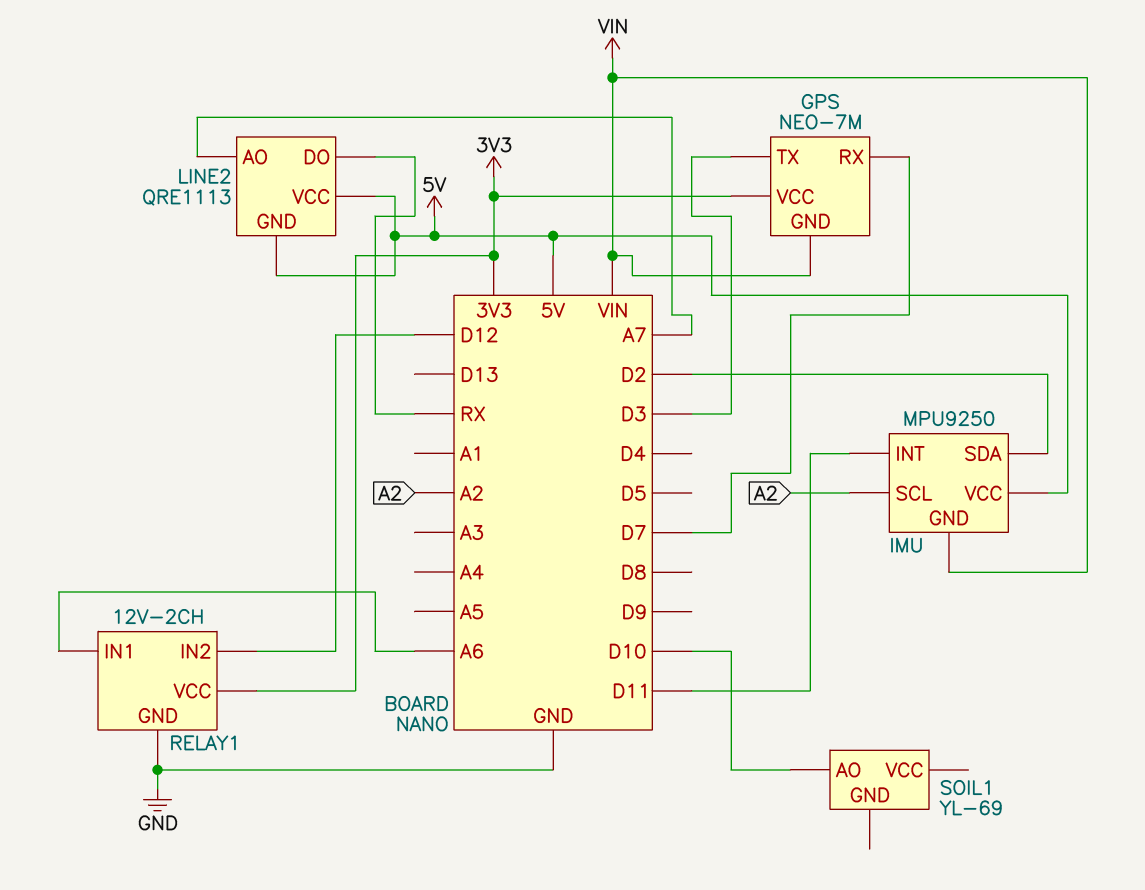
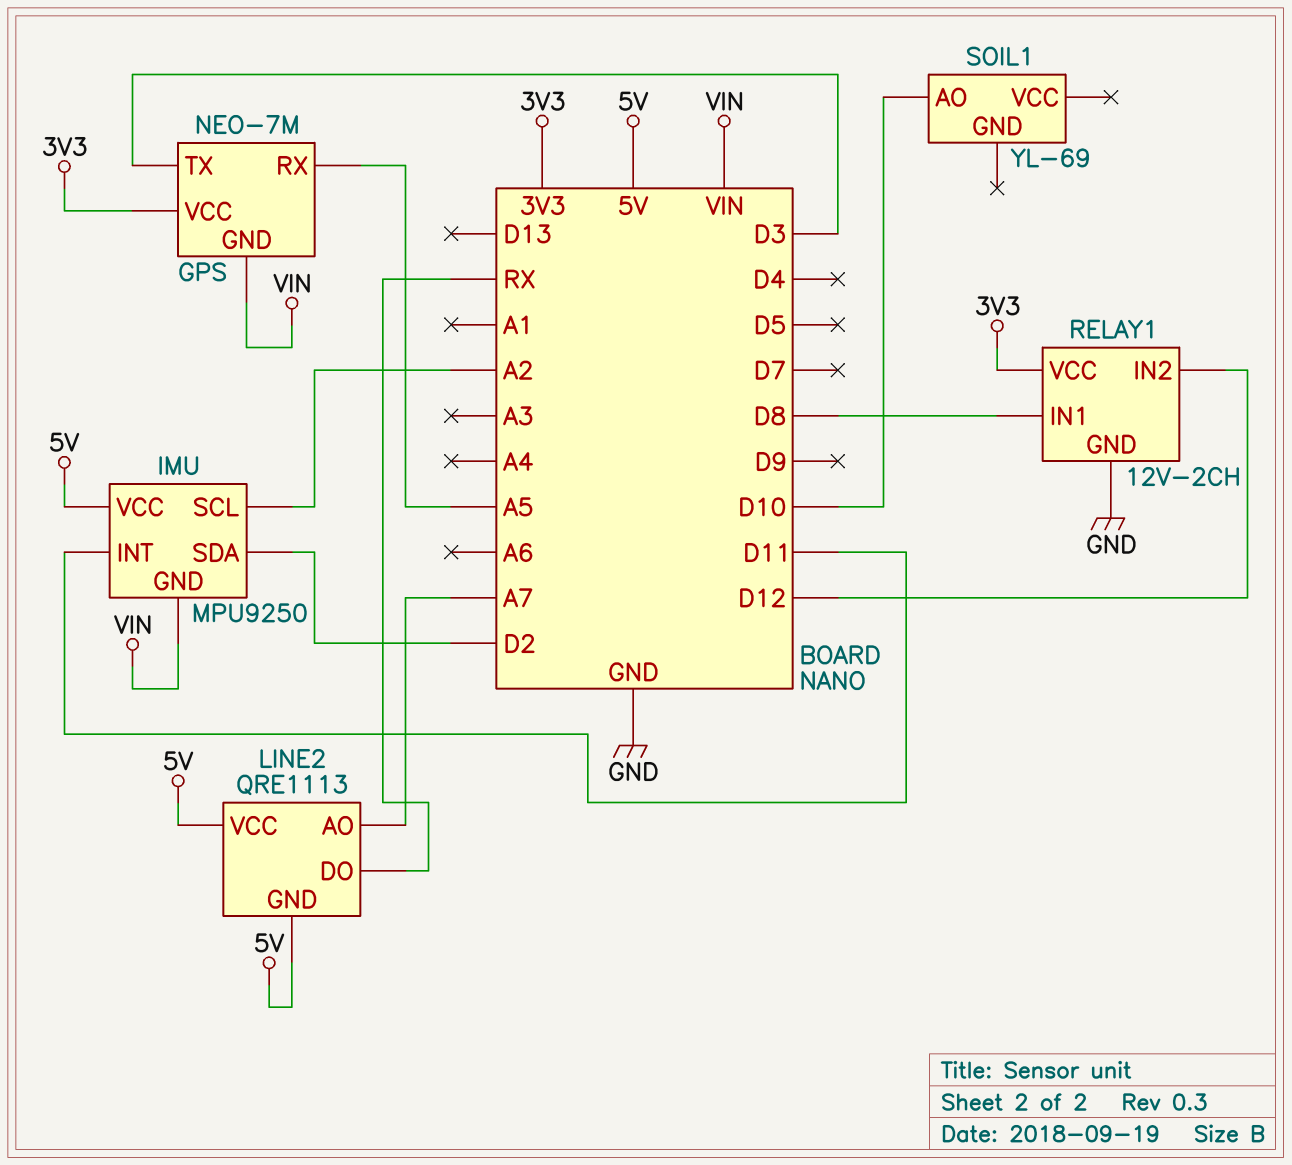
GPS pin RX: D7 -> A5
RELAY1 pin IN1: A6 -> D8

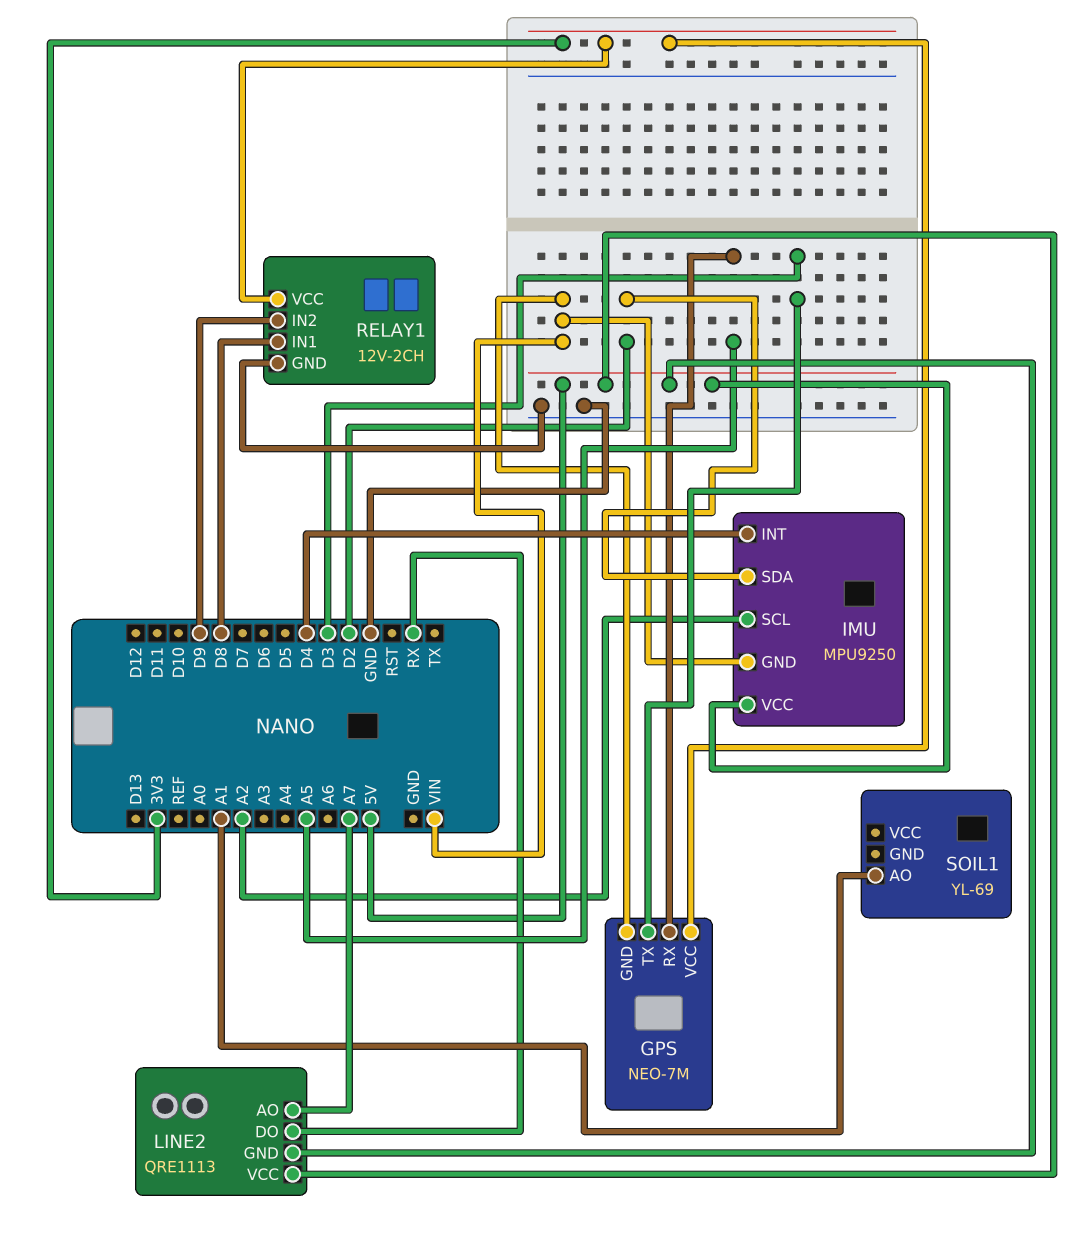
IMU pin INT: D11 -> D4
RELAY1 pin IN2: D12 -> D9
SOIL1 pin AO: D10 -> A1

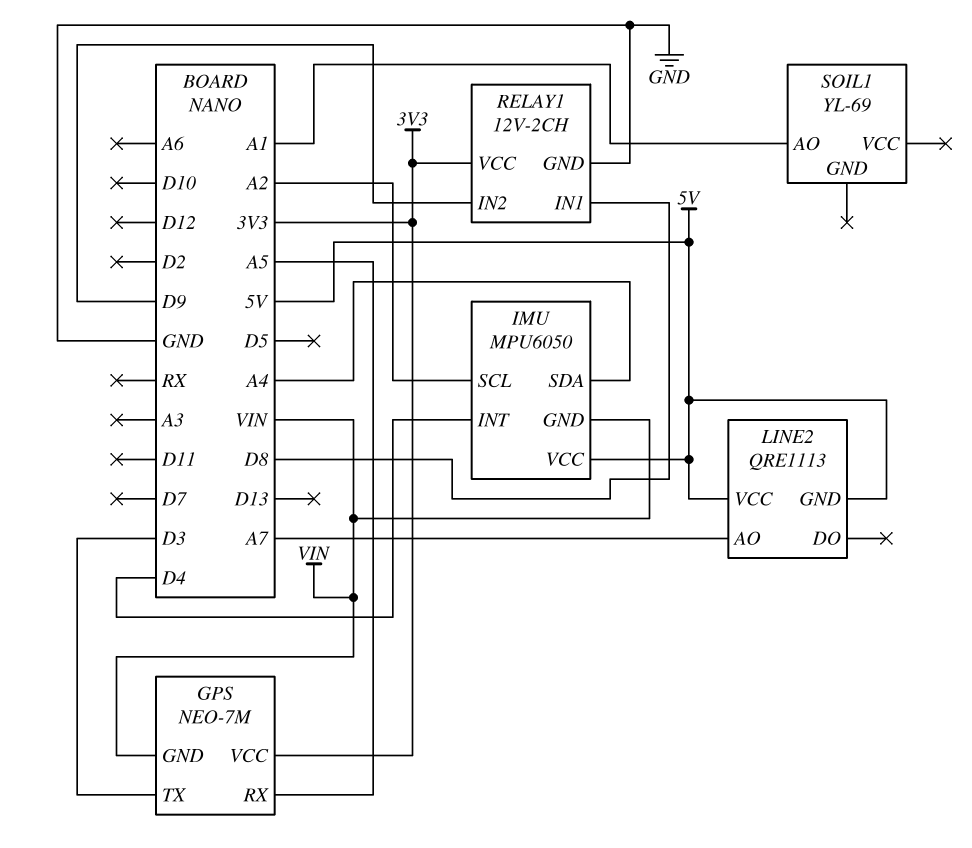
IMU: MPU9250 -> MPU6050
IMU pin SDA: D2 -> A4
LINE2 pin DO: RX -> none

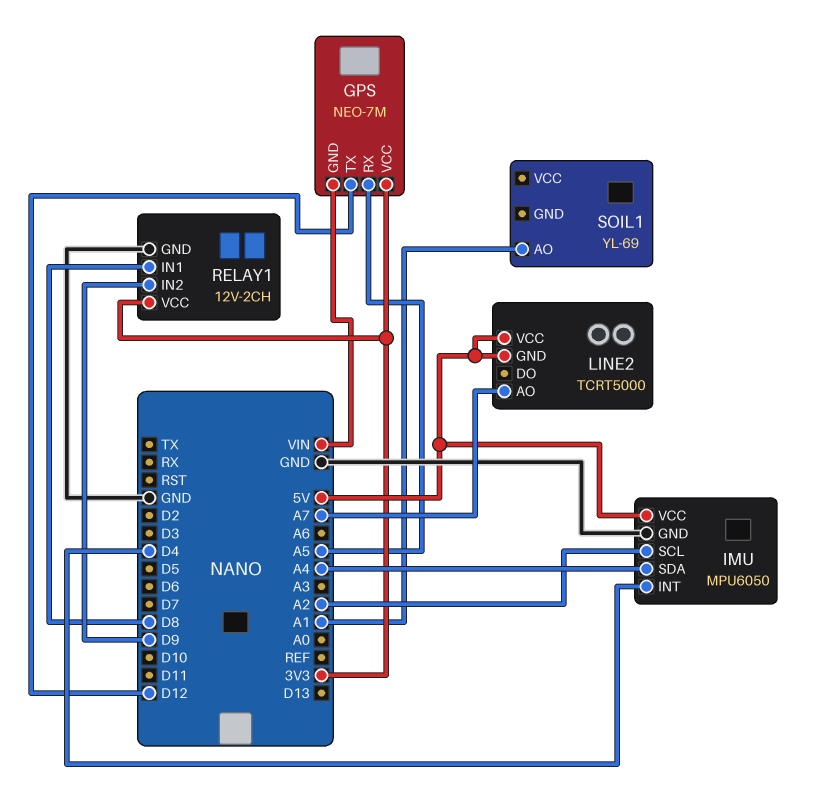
GPS pin TX: D3 -> D12
IMU pin GND: VIN -> GND
LINE2: QRE1113 -> TCRT5000

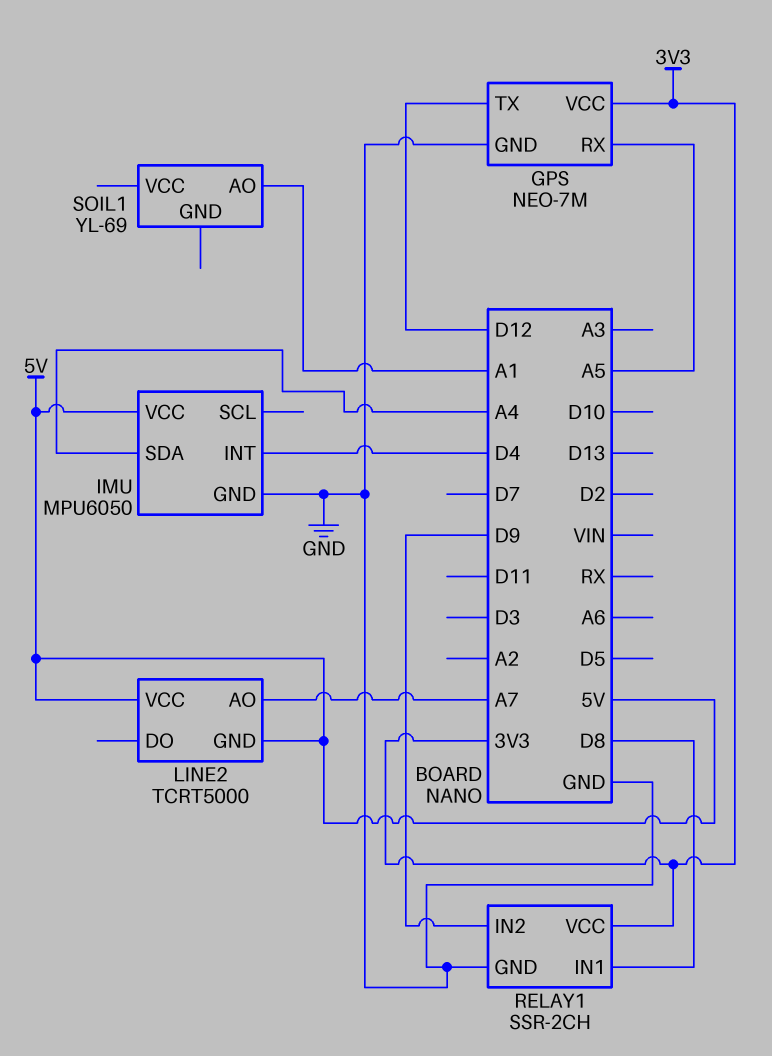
GPS pin GND: VIN -> GND
IMU pin SCL: A2 -> none
RELAY1: 12V-2CH -> SSR-2CH

